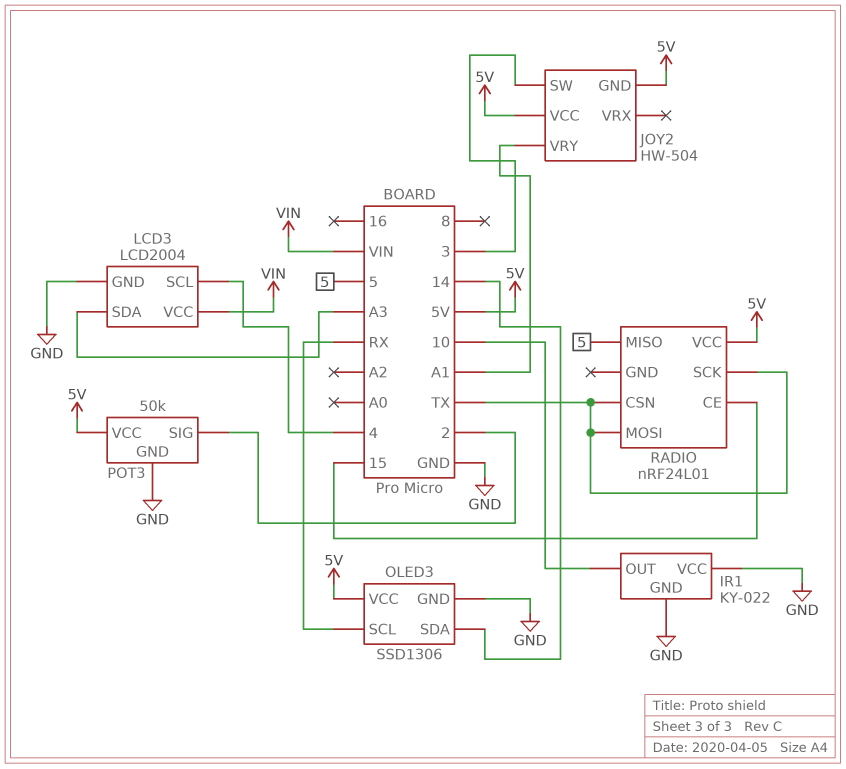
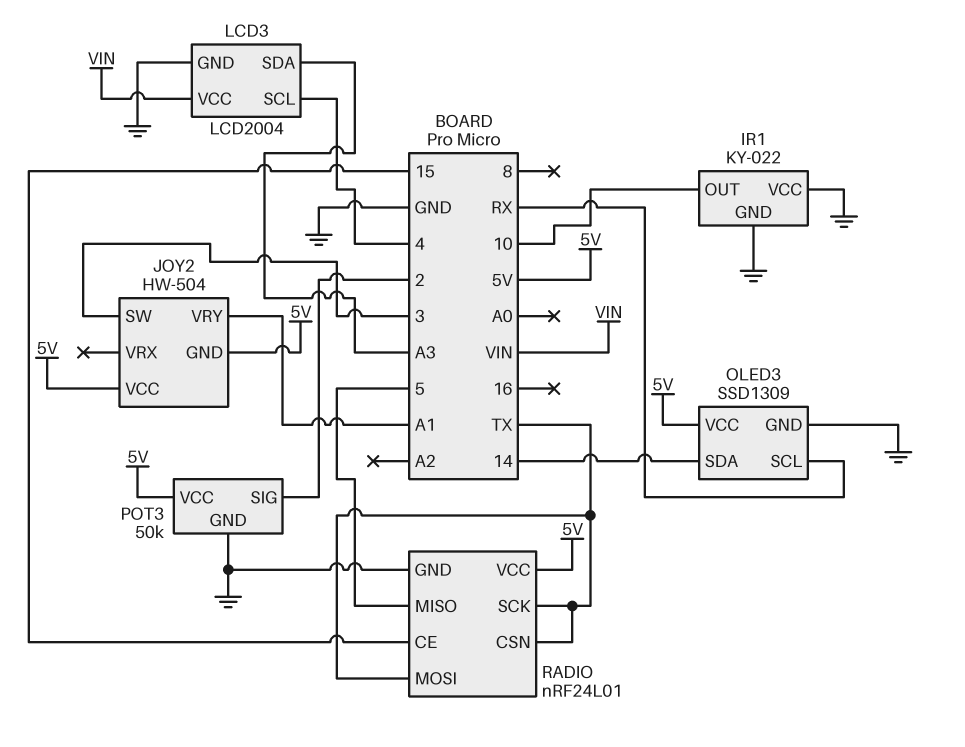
OLED3: SSD1306 -> SSD1309
RADIO pin GND: none -> GND

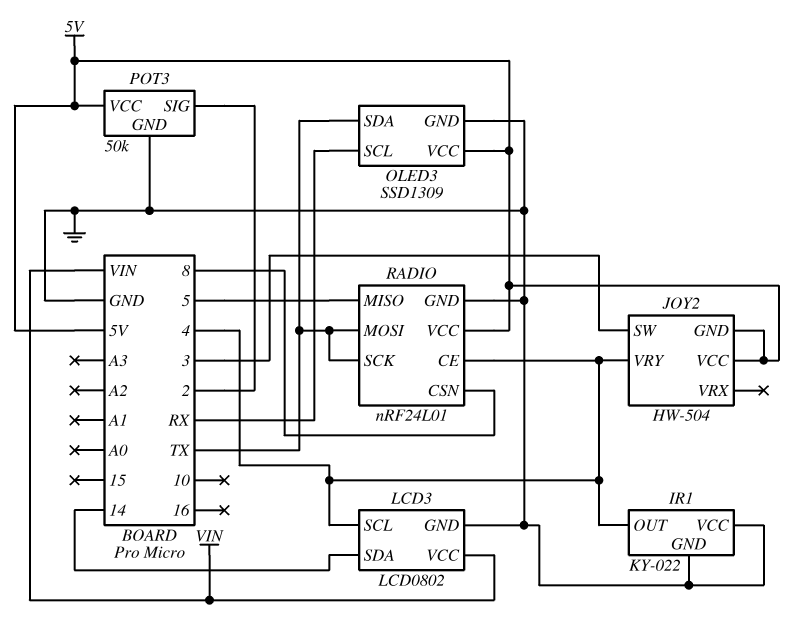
IR1 pin OUT: 10 -> 4
JOY2 pin VRY: A1 -> 4
LCD3: LCD2004 -> LCD0802
LCD3 pin SDA: A3 -> 14
OLED3 pin SDA: 14 -> TX
RADIO pin CE: 15 -> 4
RADIO pin CSN: TX -> 8

